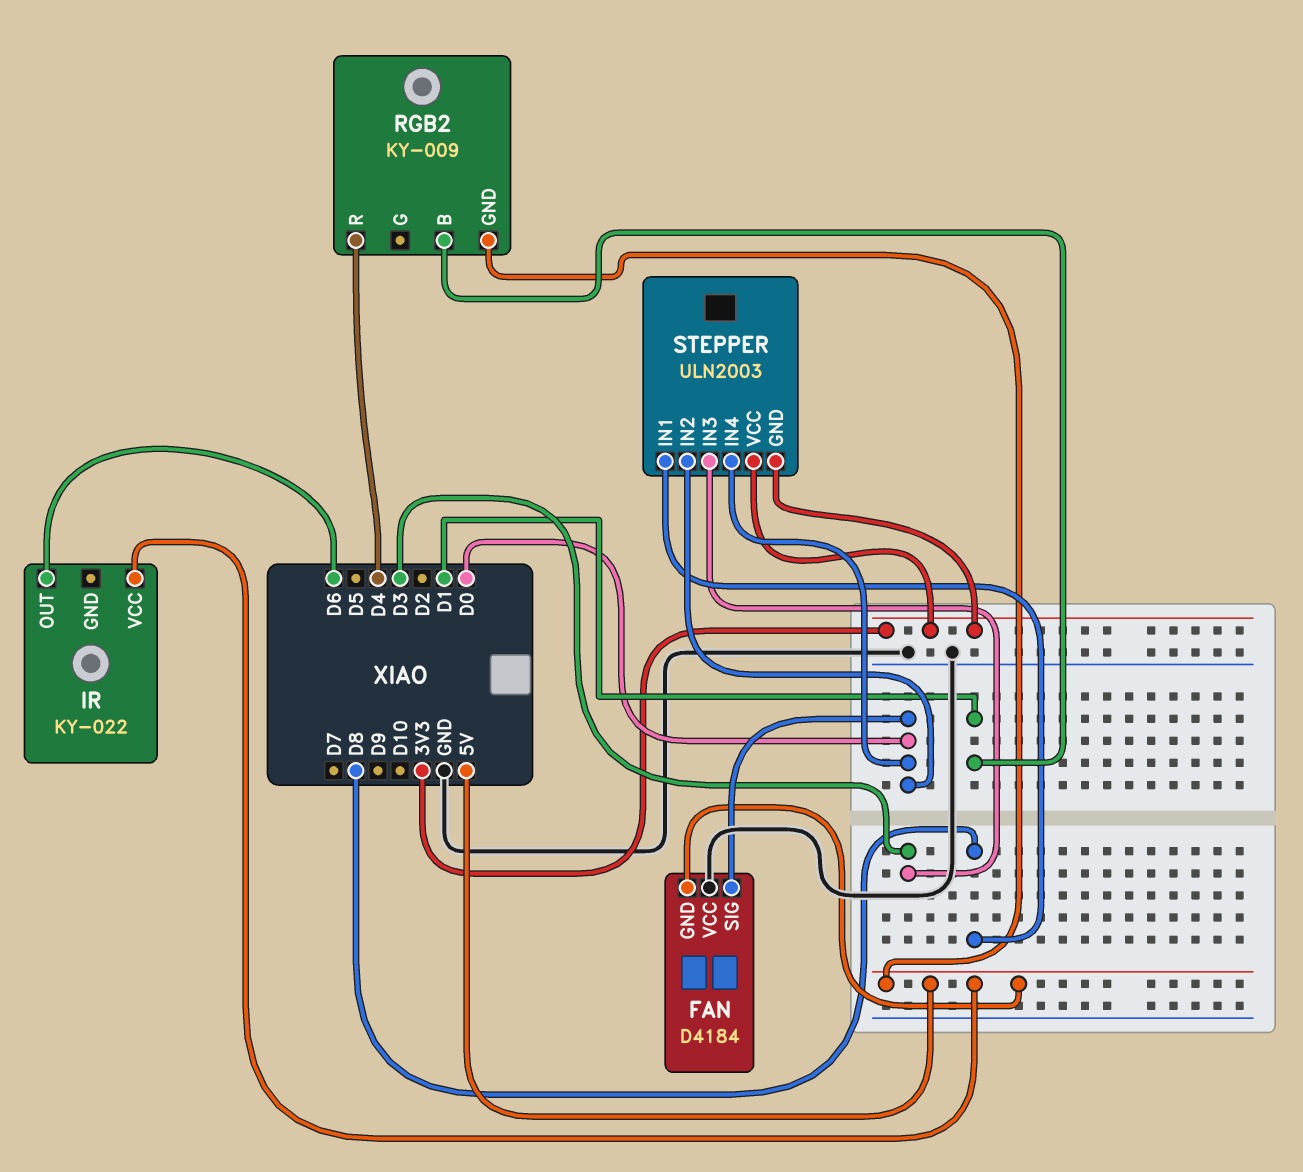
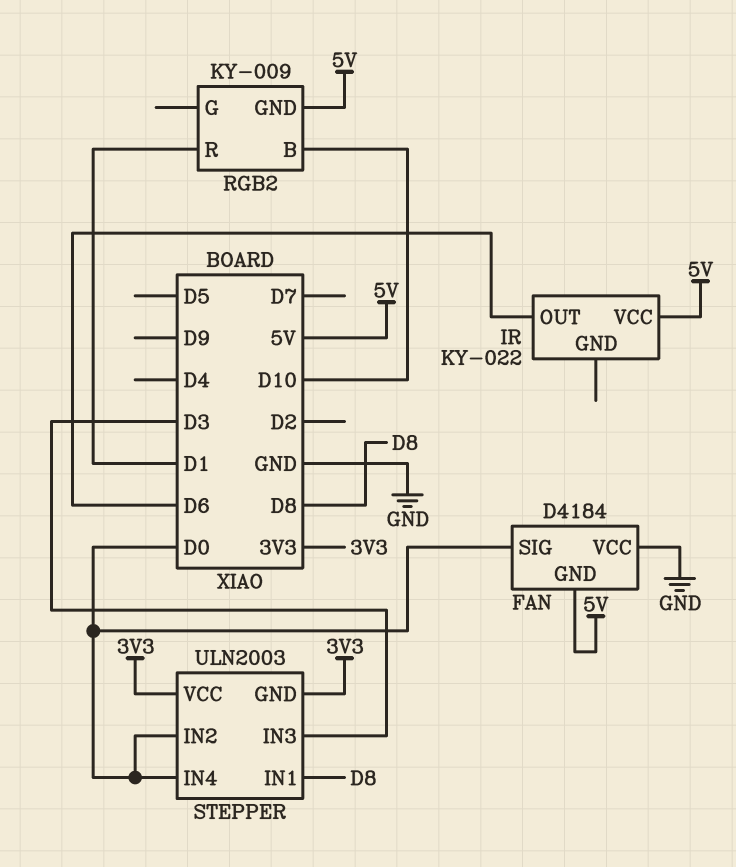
RGB2 pin B: D1 -> D10
RGB2 pin R: D4 -> D1

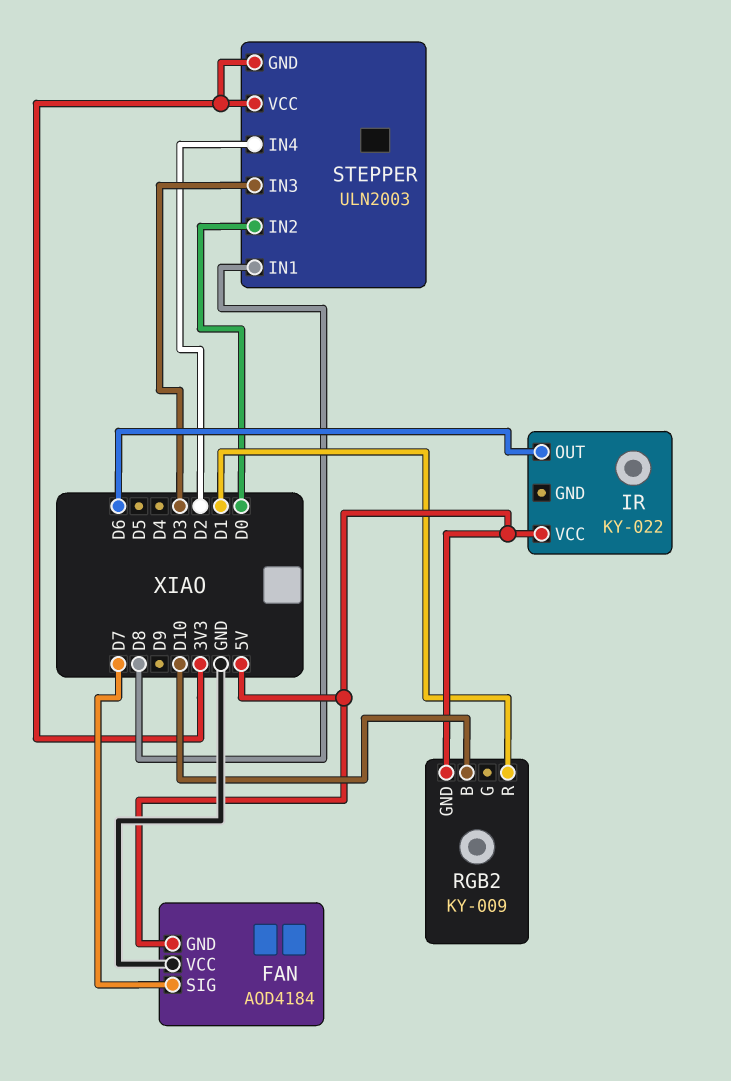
FAN: D4184 -> AOD4184
FAN pin SIG: D0 -> D7
STEPPER pin IN4: D0 -> D2

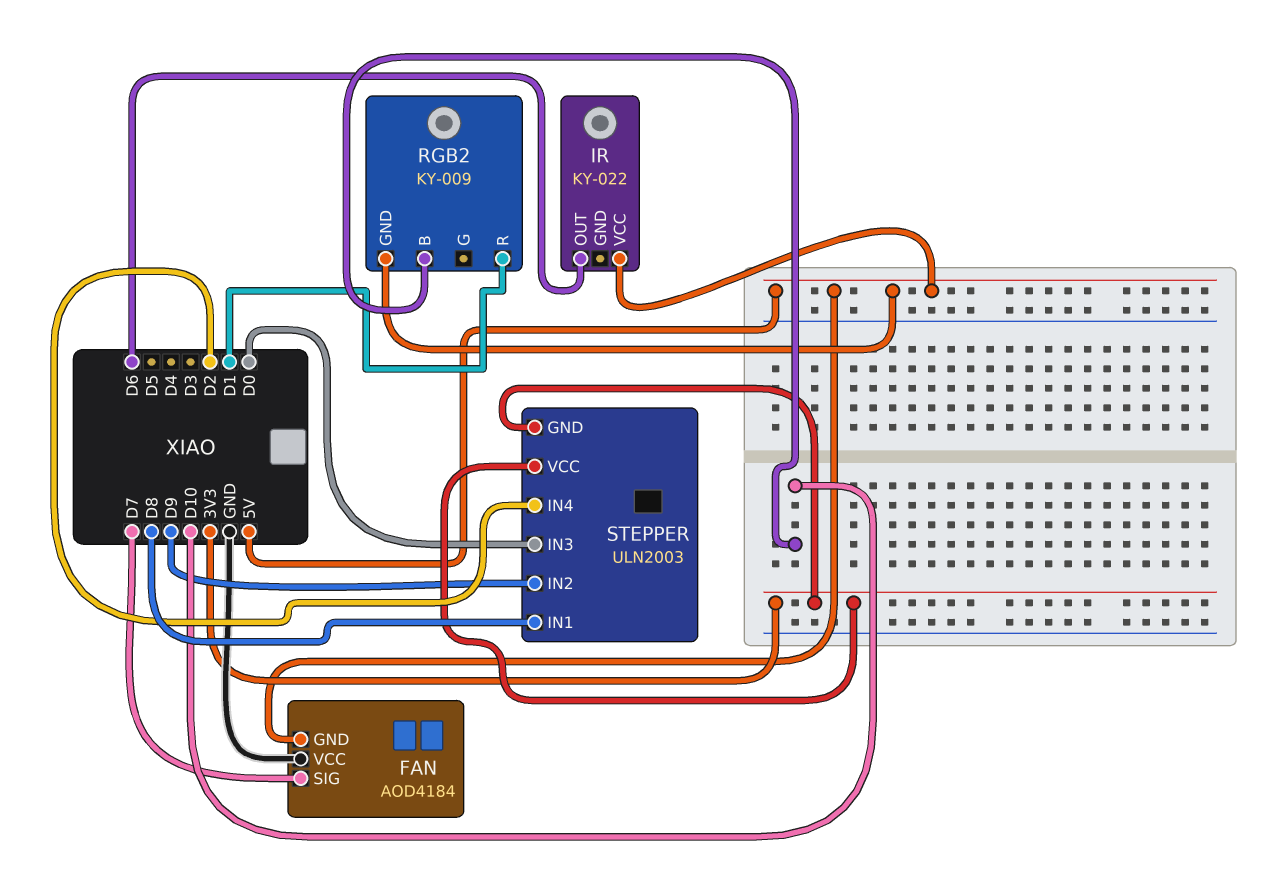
STEPPER pin IN2: D0 -> D9
STEPPER pin IN3: D3 -> D0

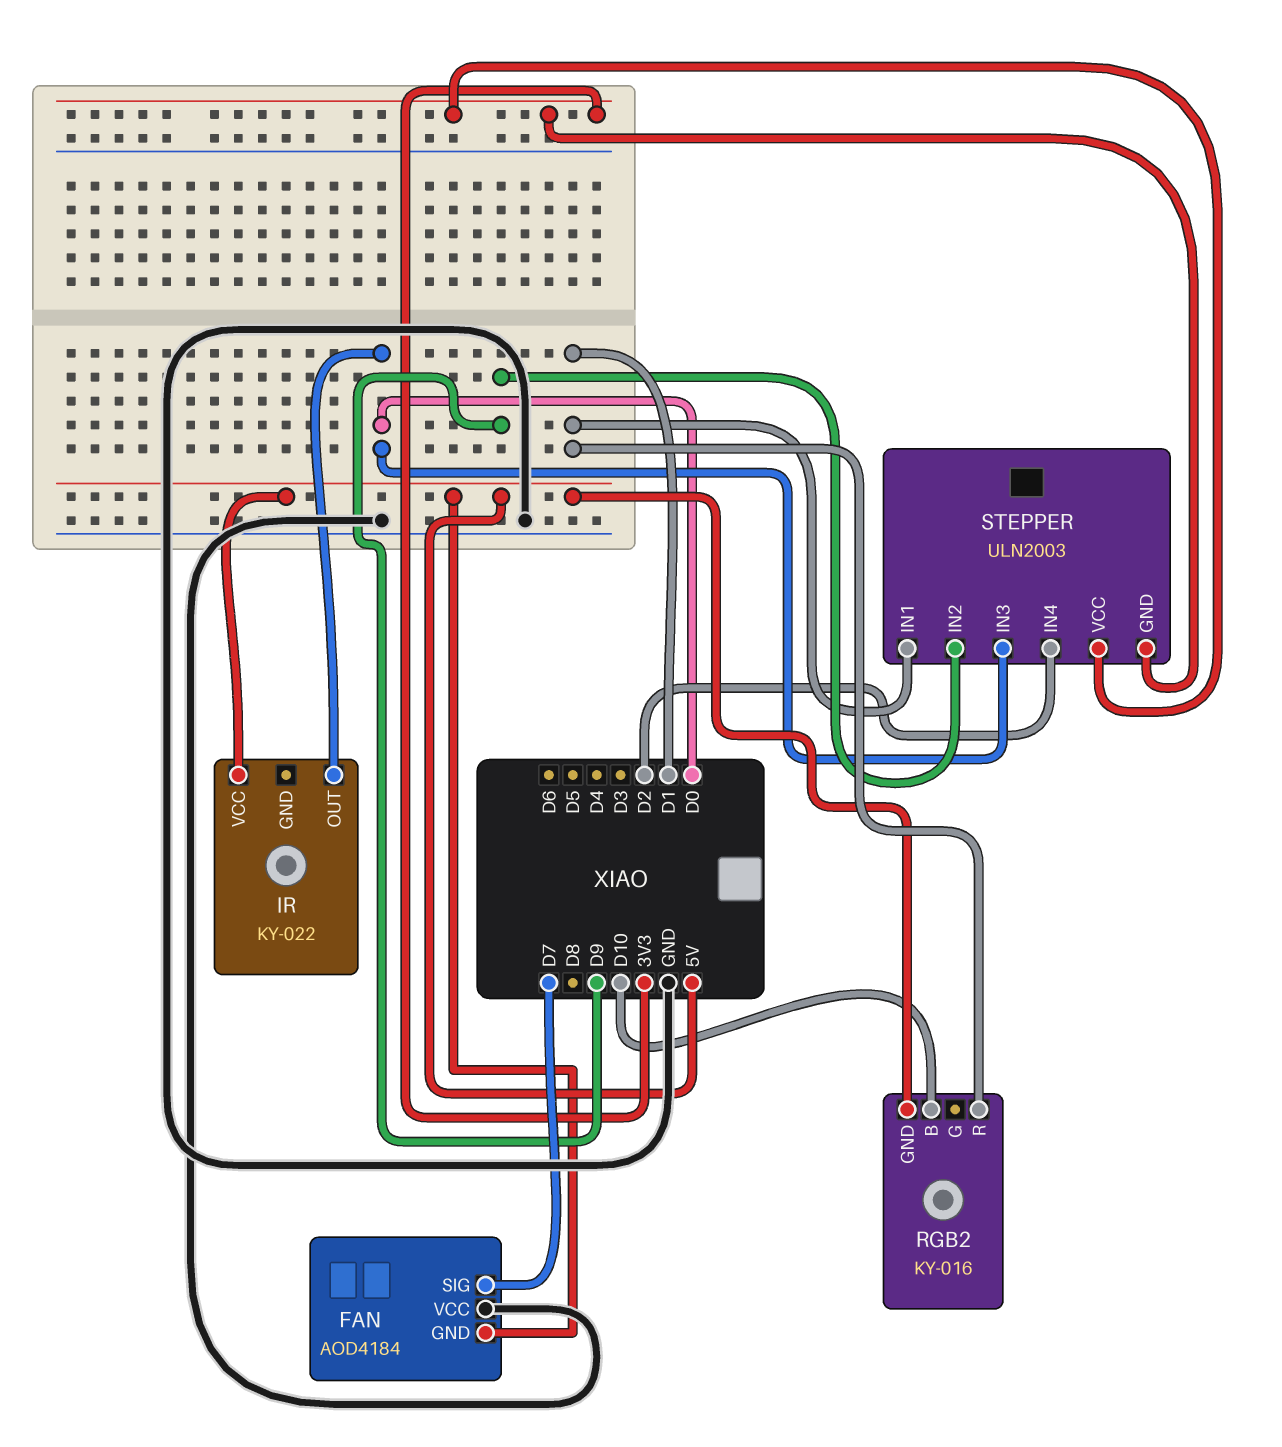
IR pin OUT: D6 -> D0
RGB2: KY-009 -> KY-016
STEPPER pin IN1: D8 -> D1

